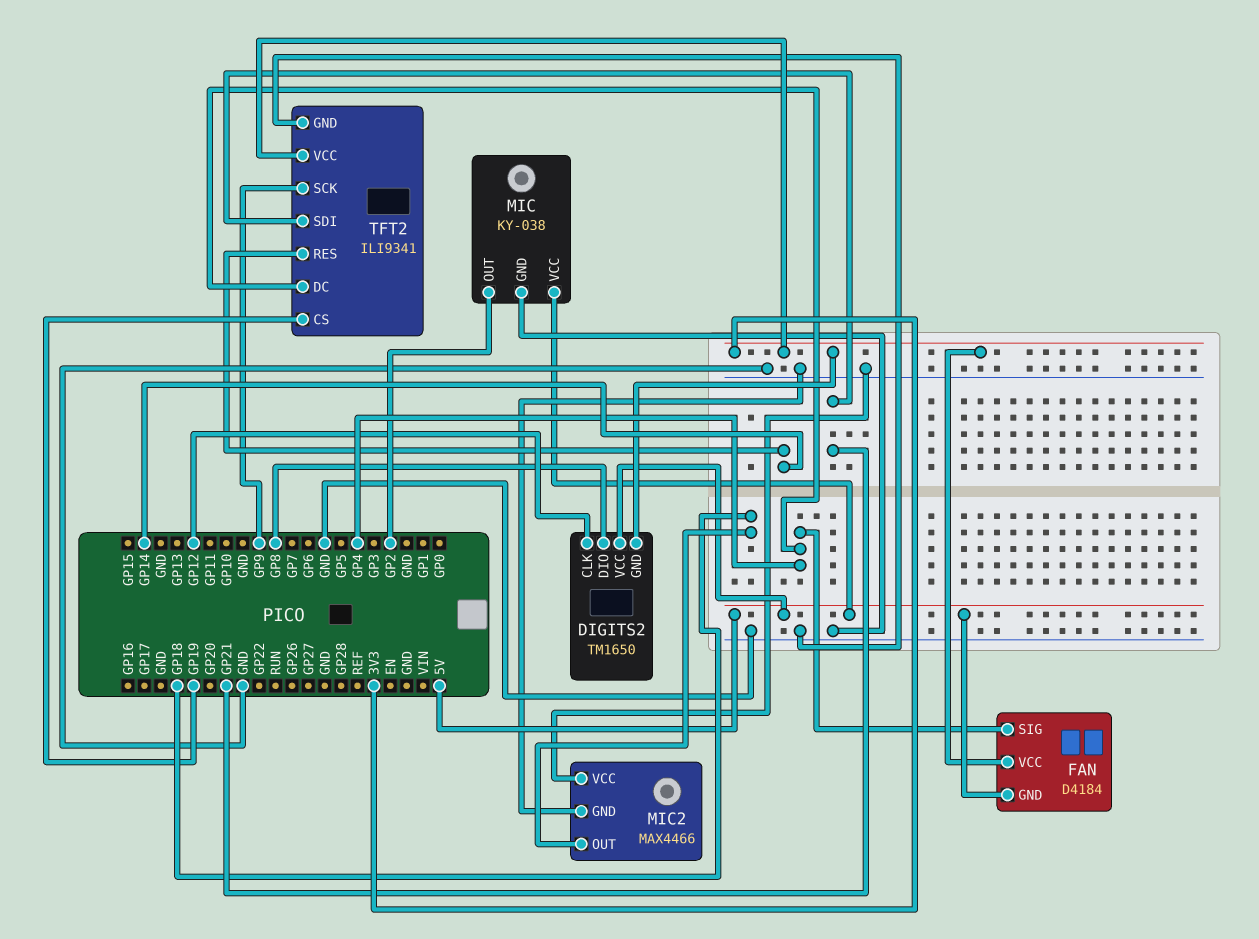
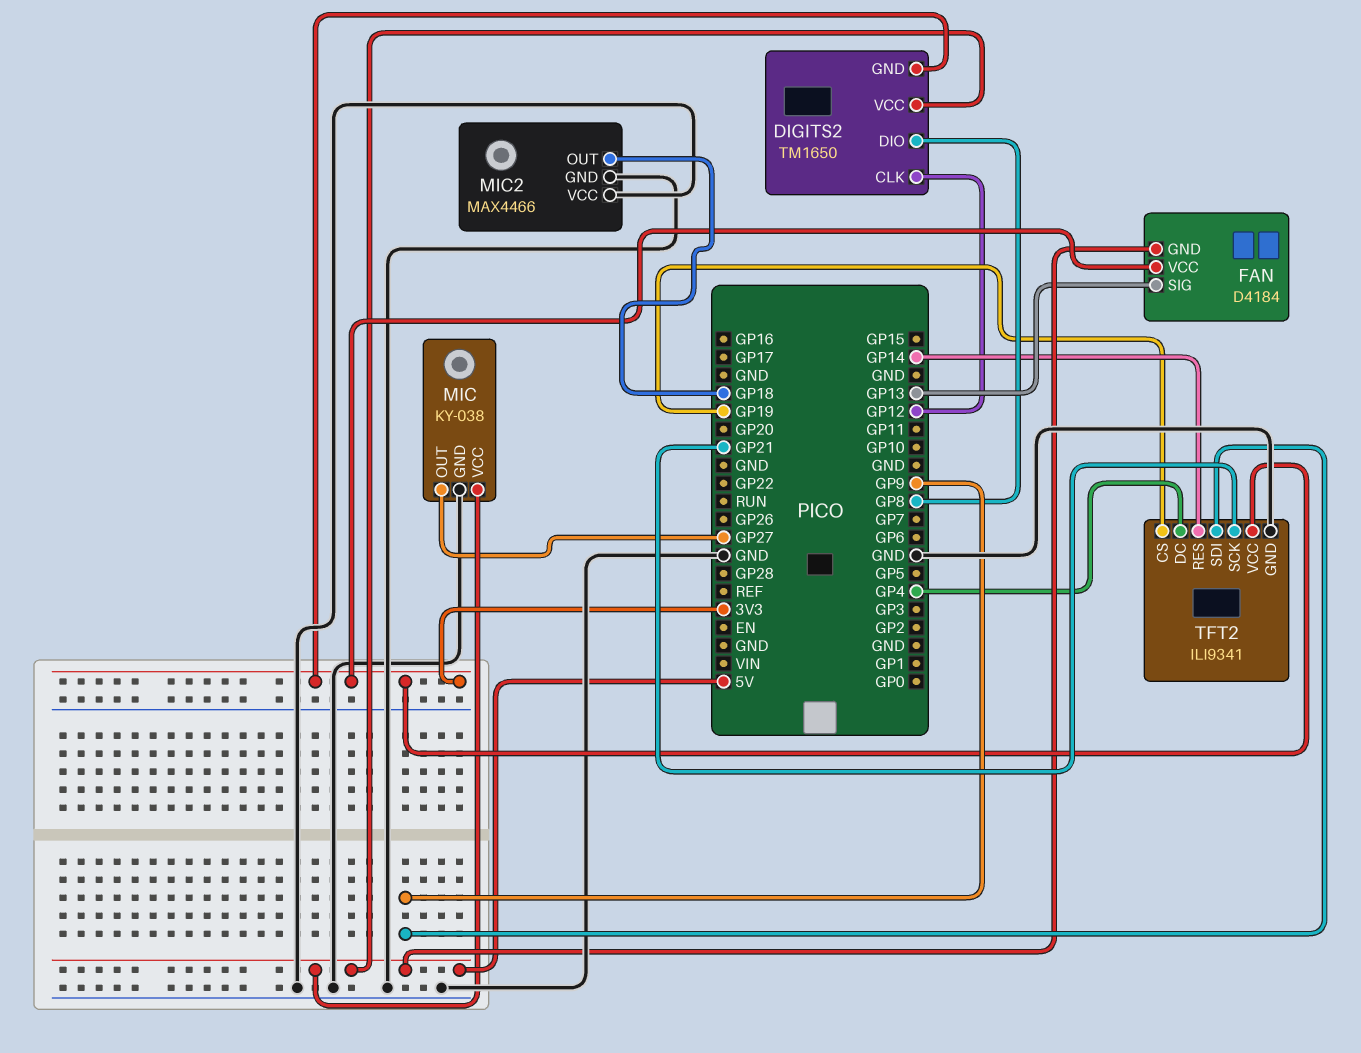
FAN pin SIG: GP4 -> GP13
MIC pin OUT: GP2 -> GP27
TFT2 pin SCK: GP9 -> GP21
TFT2 pin SDI: GP21 -> GP9

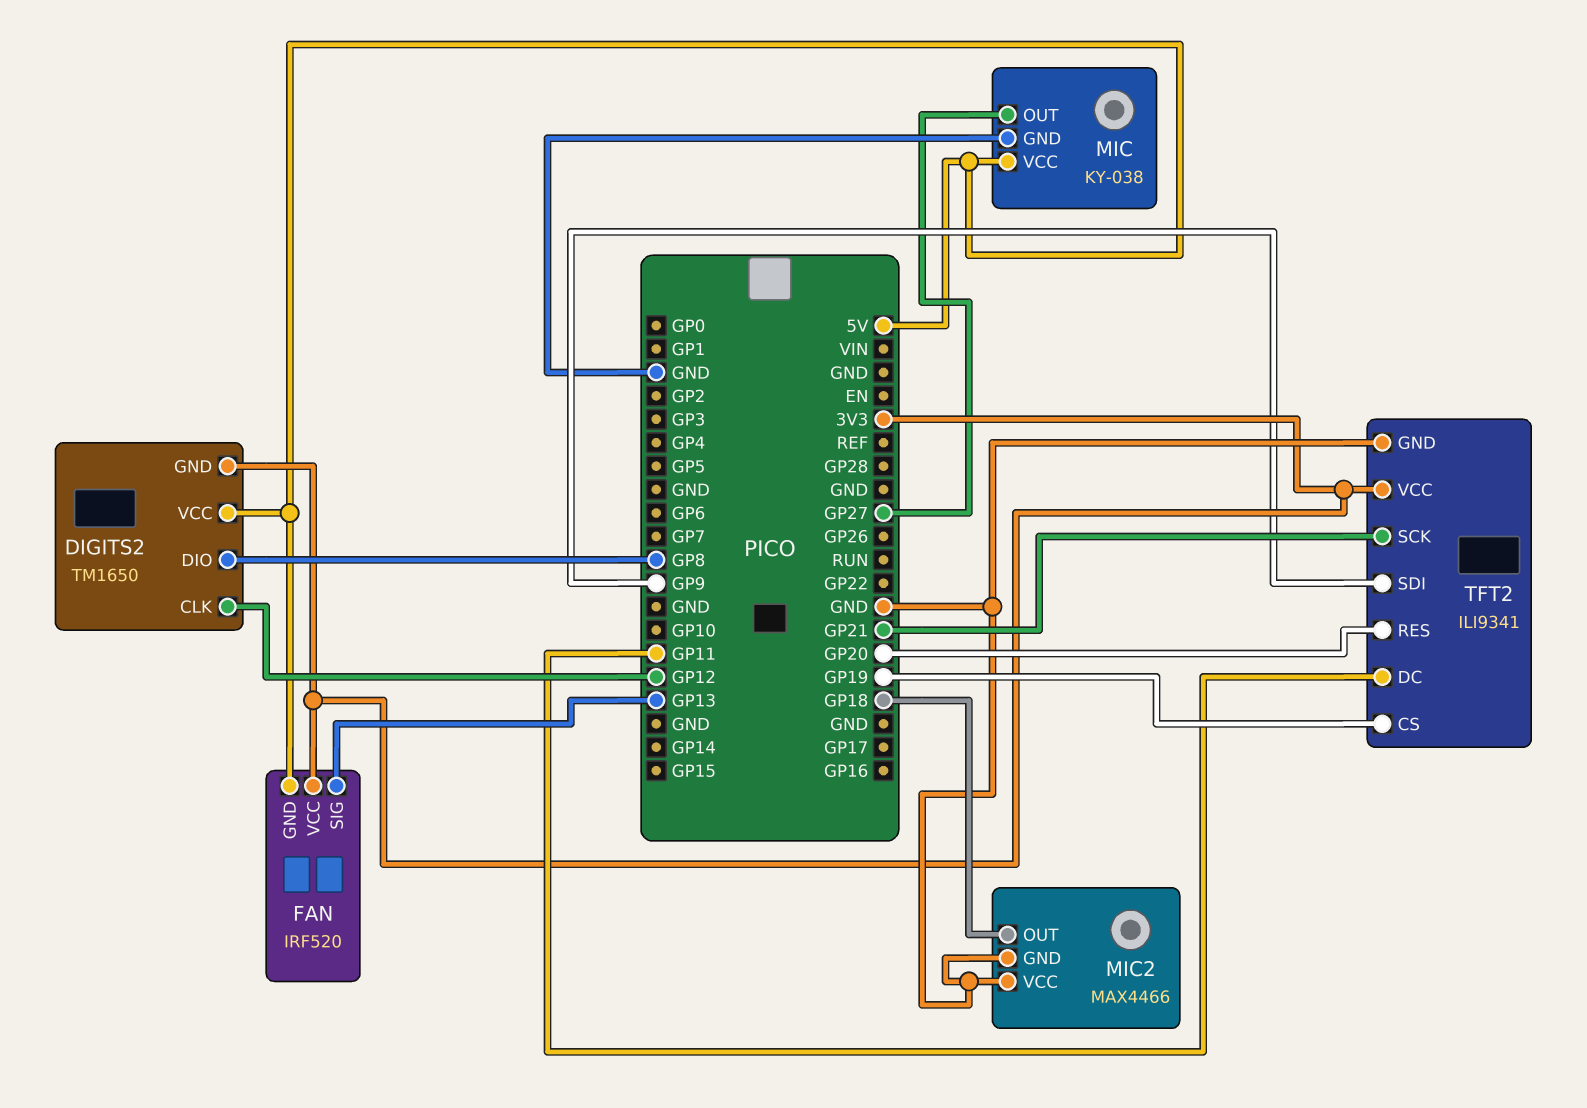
FAN: D4184 -> IRF520
TFT2 pin DC: GP4 -> GP11
TFT2 pin RES: GP14 -> GP20

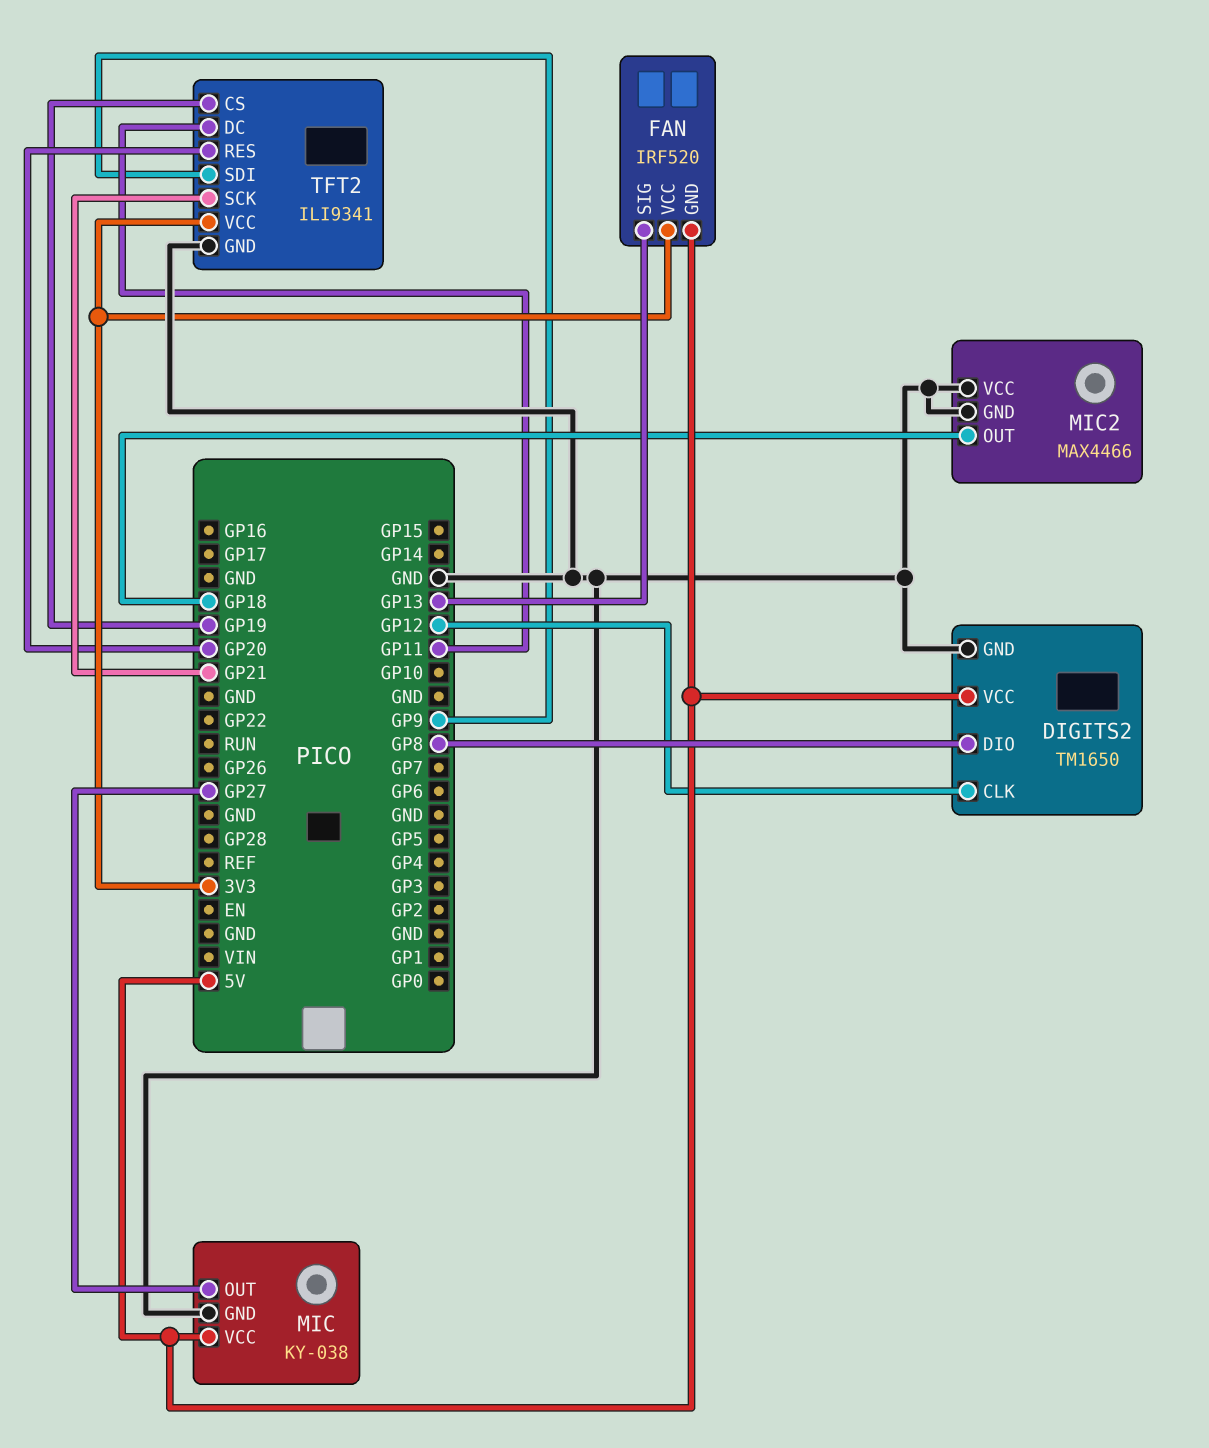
DIGITS2 pin GND: 3V3 -> GND

